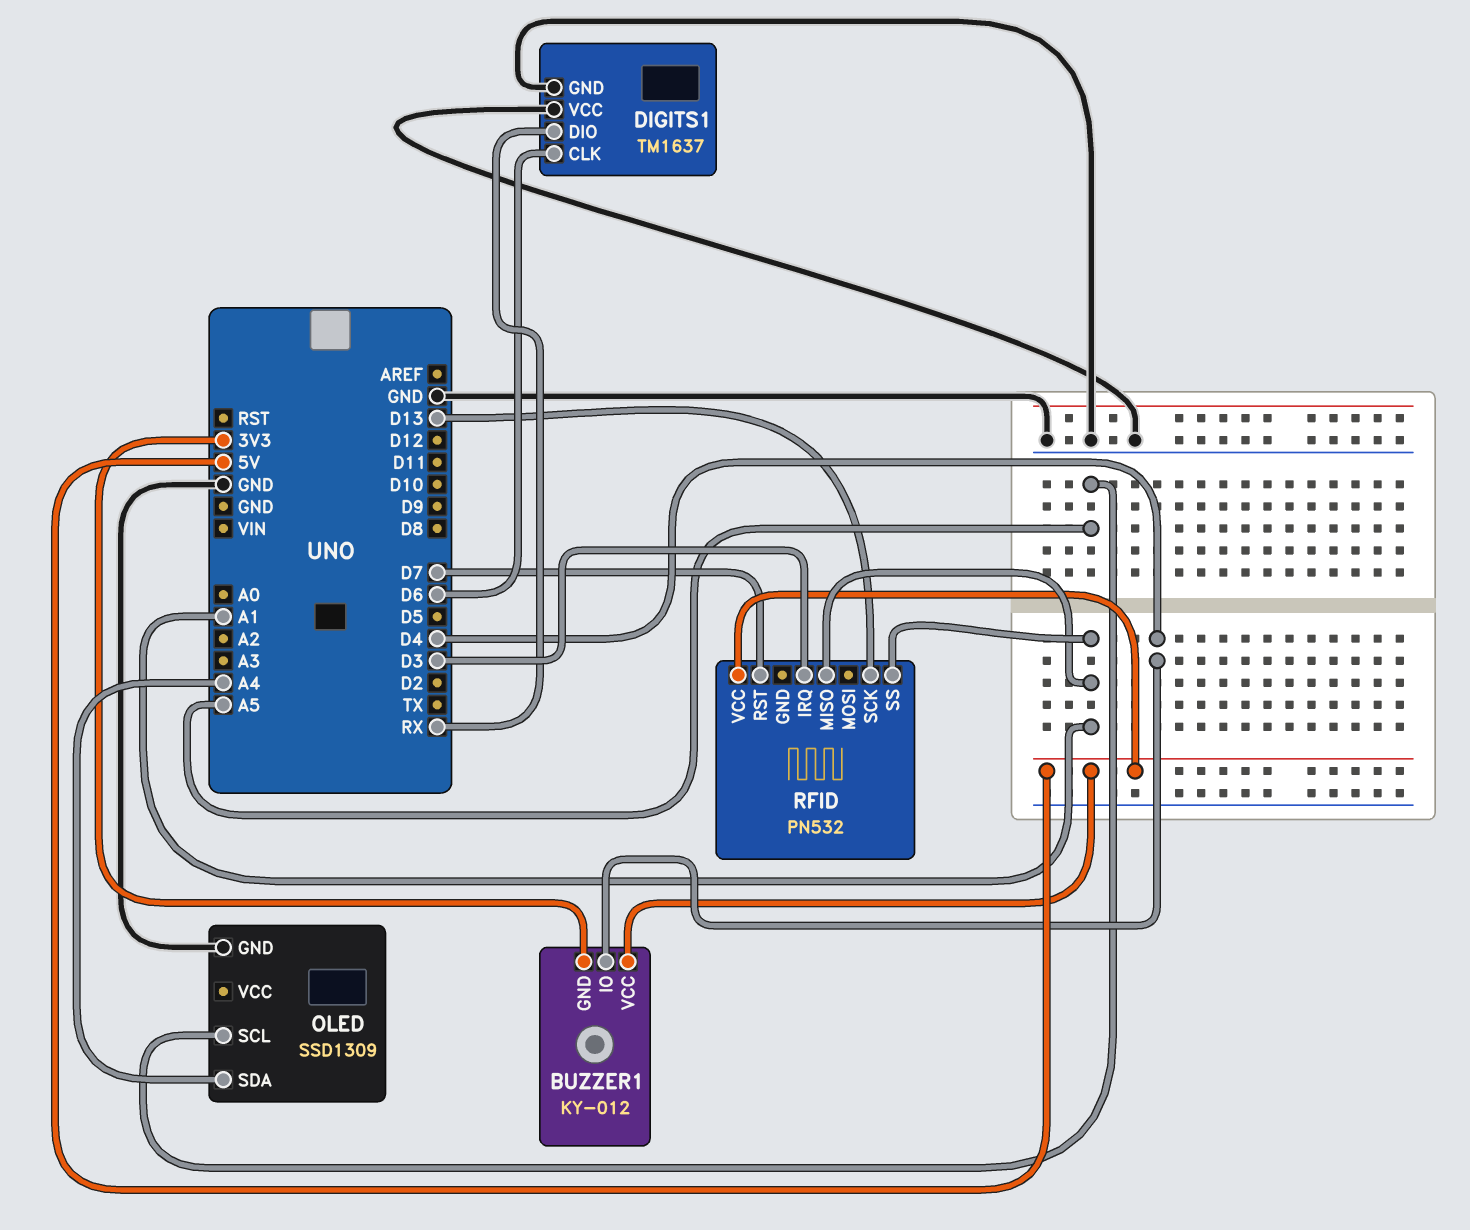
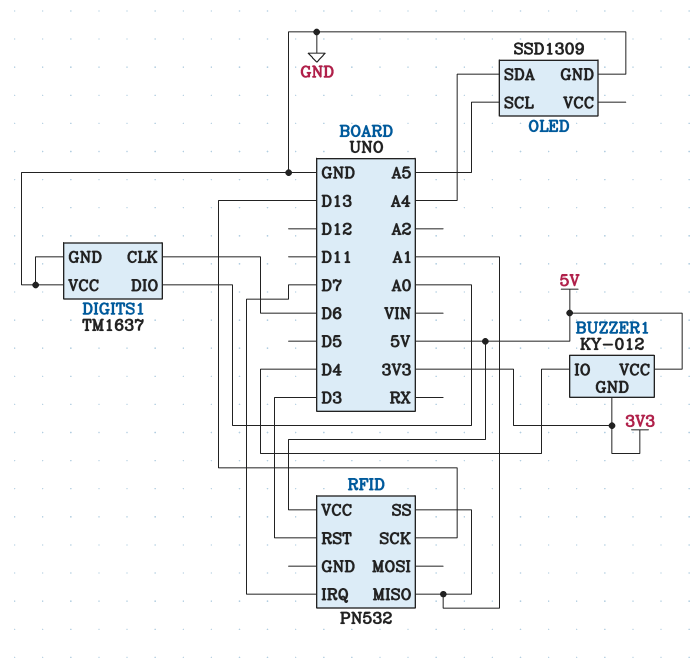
DIGITS1 pin DIO: RX -> A0
RFID pin IRQ: D3 -> D7
RFID pin RST: D7 -> D3

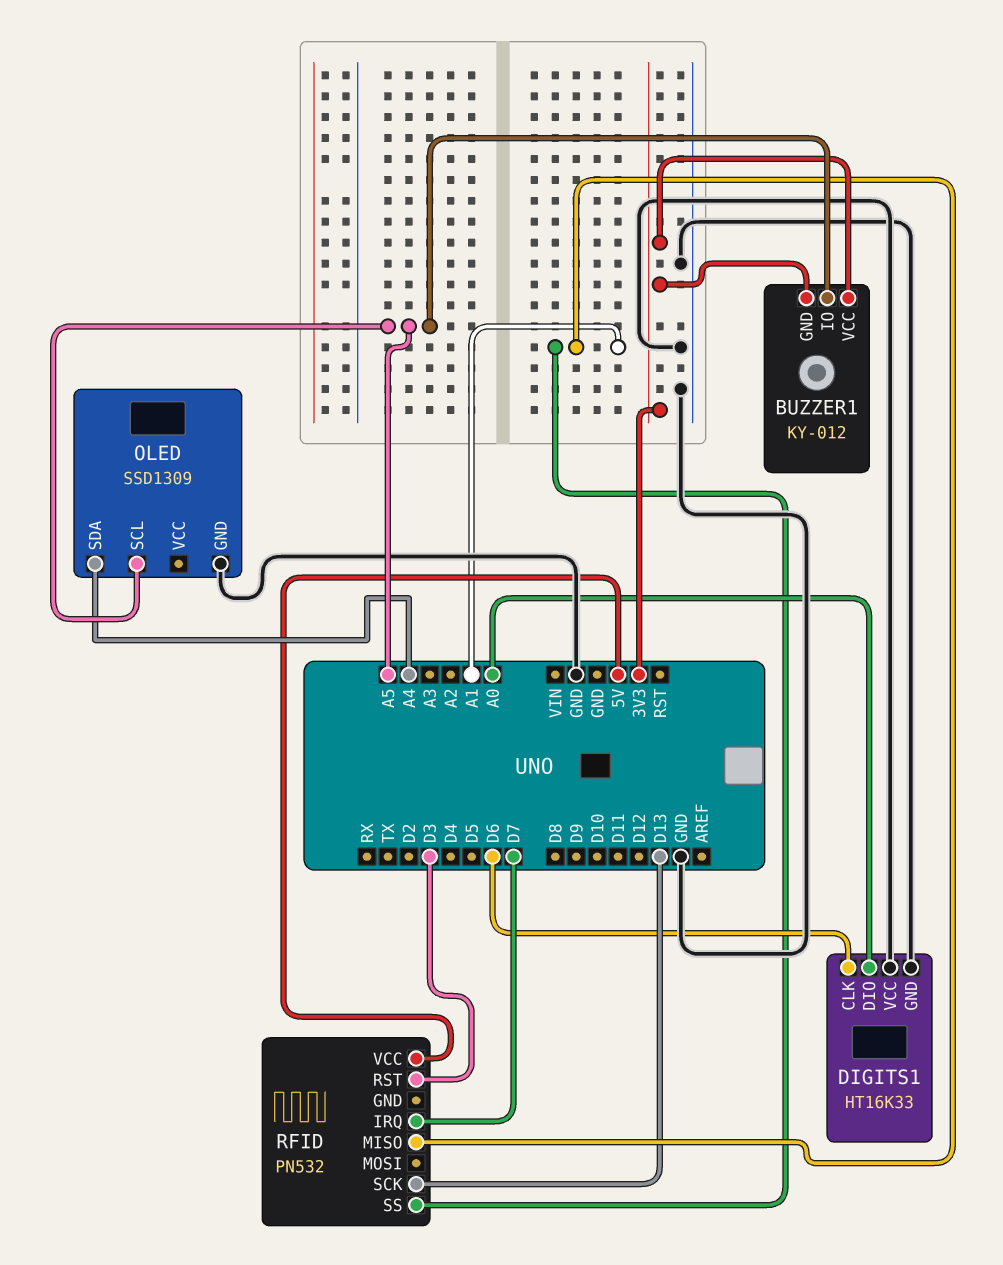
BUZZER1 pin IO: D4 -> A5
BUZZER1 pin VCC: 5V -> 3V3
DIGITS1: TM1637 -> HT16K33

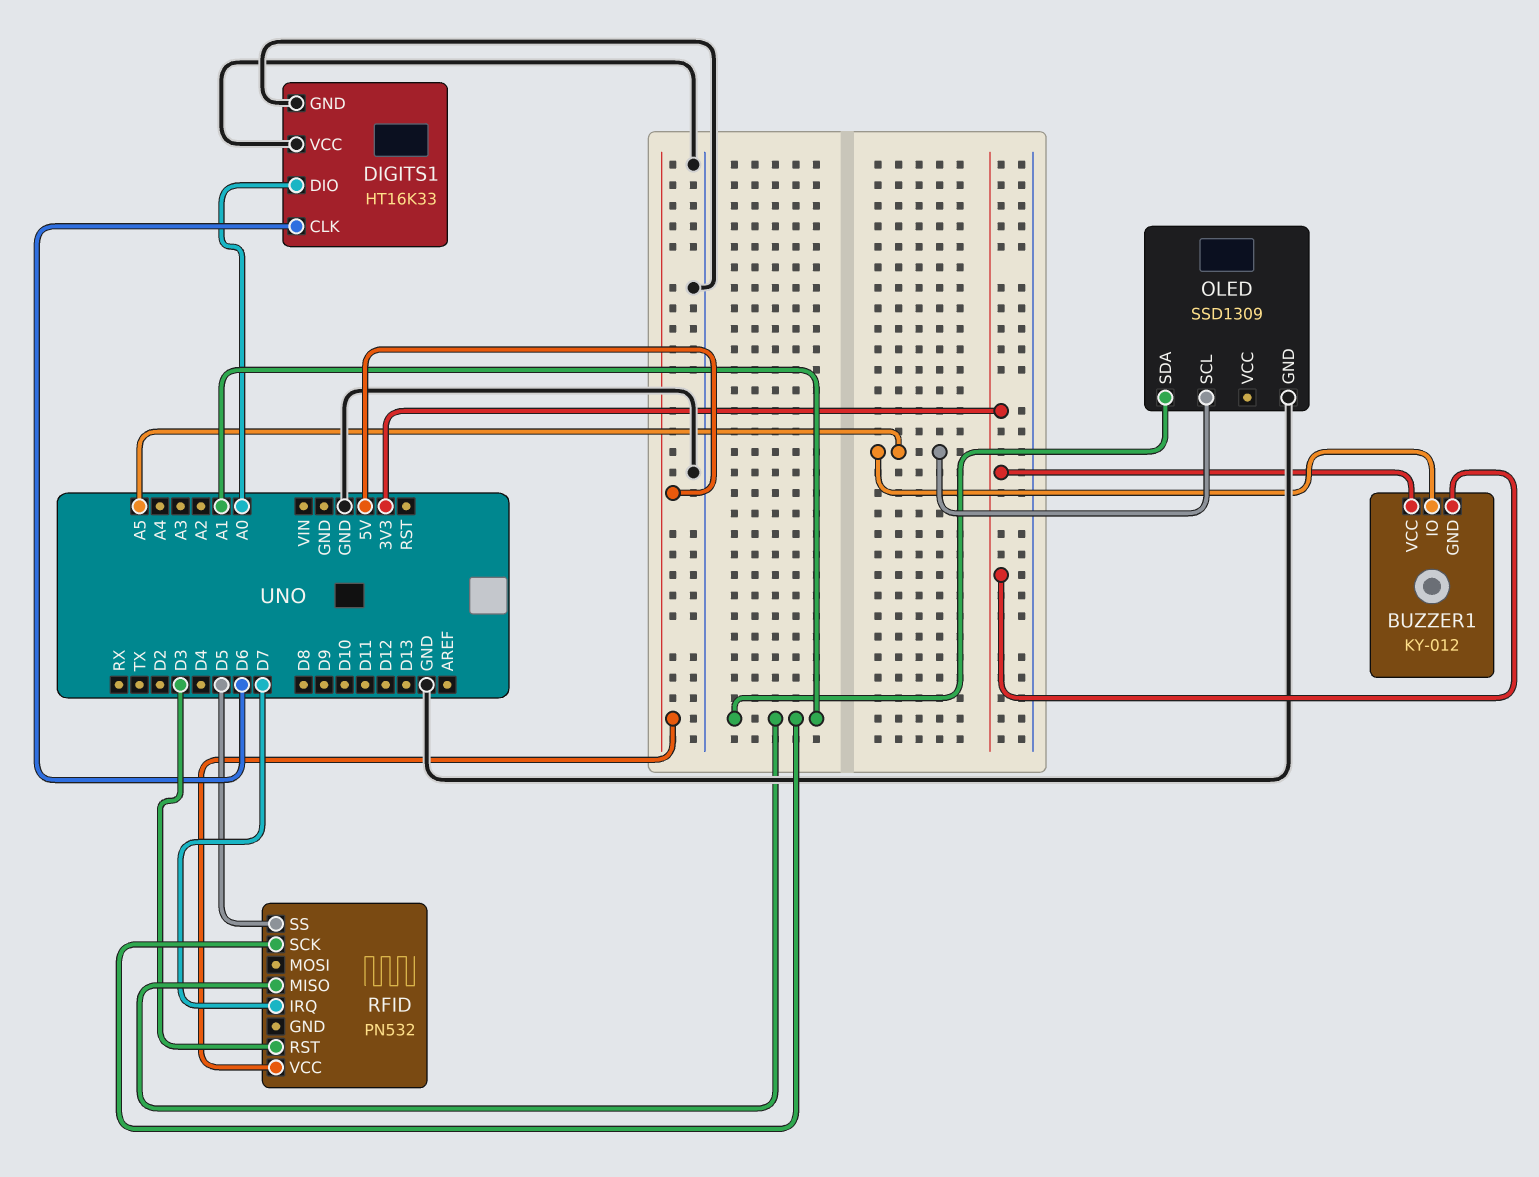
OLED pin SDA: A4 -> A1
RFID pin SCK: D13 -> A1
RFID pin SS: A1 -> D5

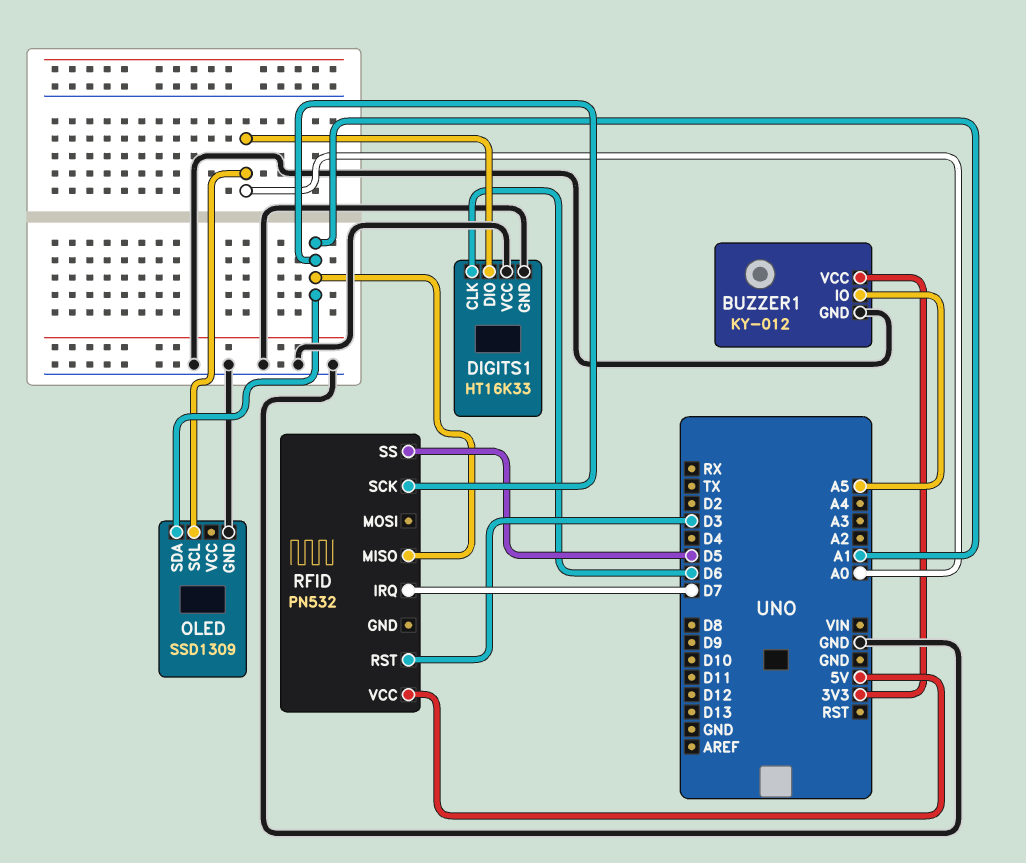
BUZZER1 pin GND: 3V3 -> GND
OLED pin SCL: A5 -> A0

